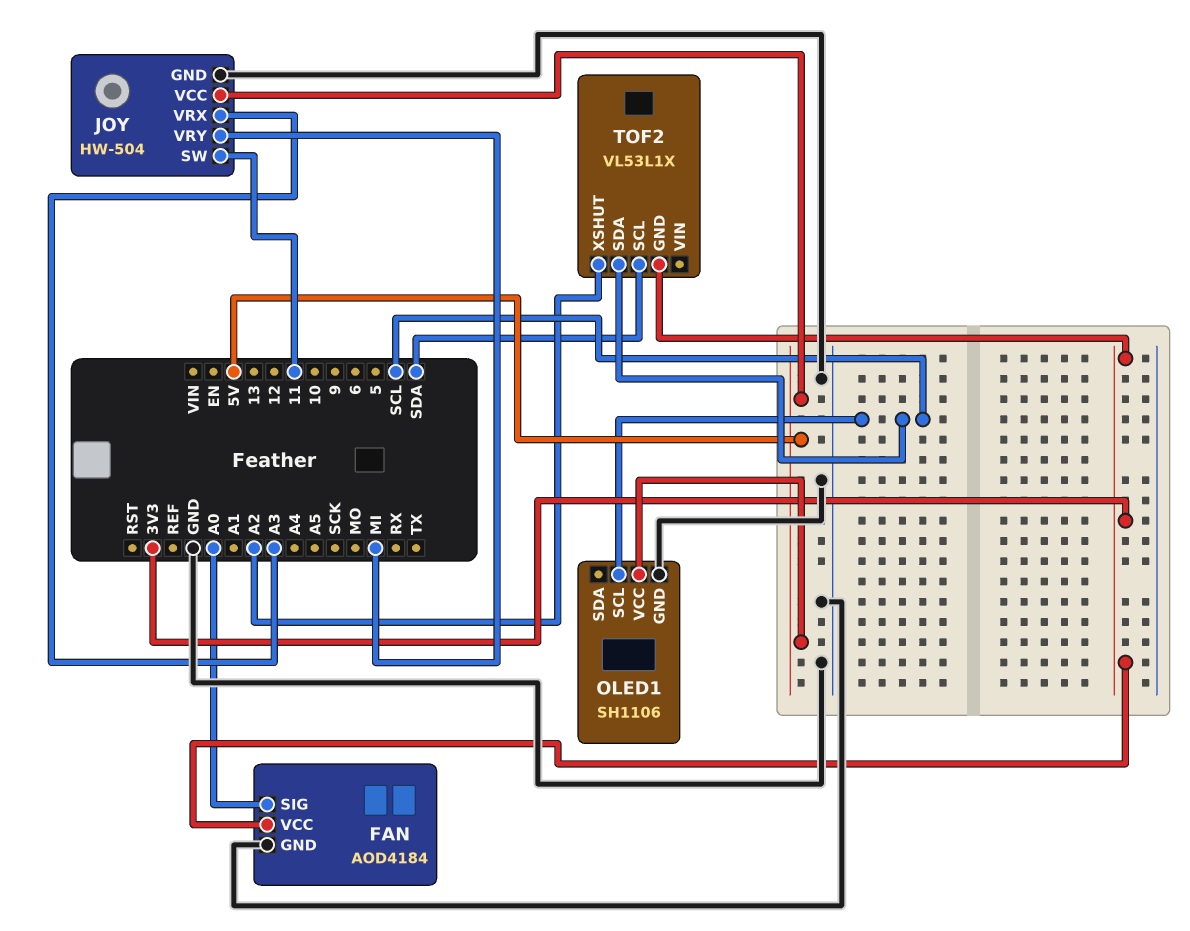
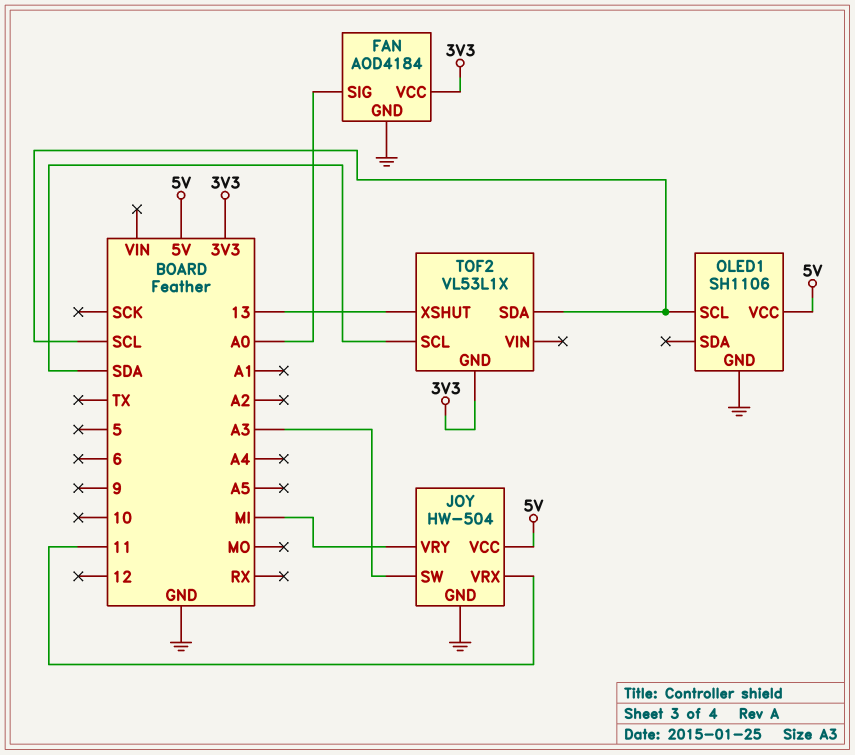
JOY pin SW: 11 -> A3
JOY pin VRX: A3 -> 11
TOF2 pin XSHUT: A2 -> 13

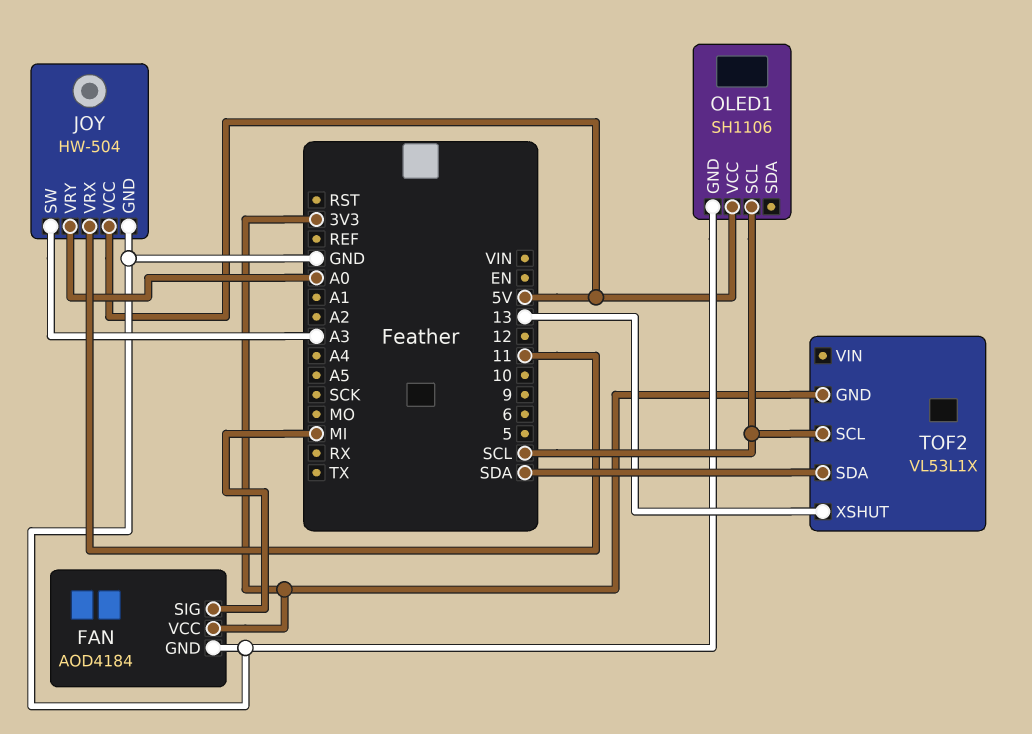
FAN pin SIG: A0 -> MI
JOY pin VRY: MI -> A0
TOF2 pin SCL: SDA -> SCL
TOF2 pin SDA: SCL -> SDA

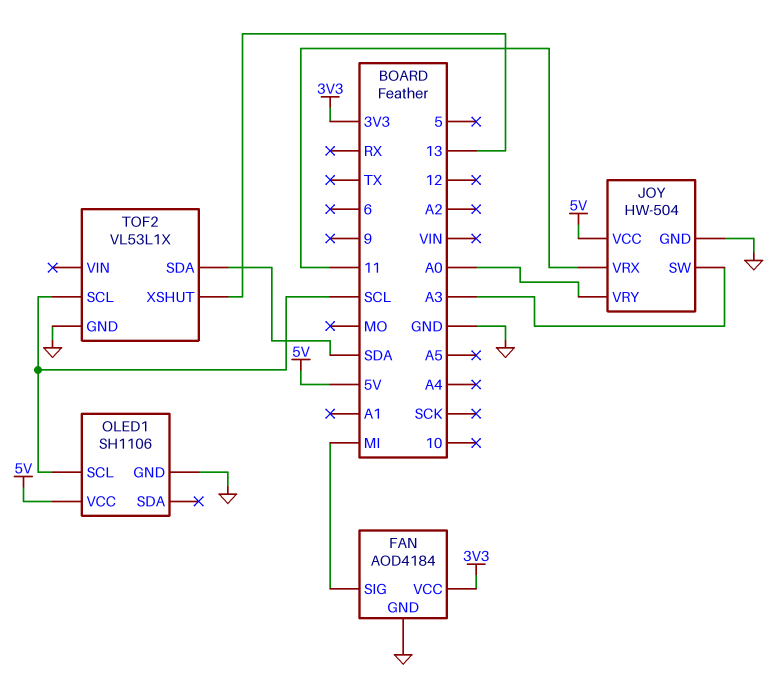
TOF2 pin GND: 3V3 -> GND

